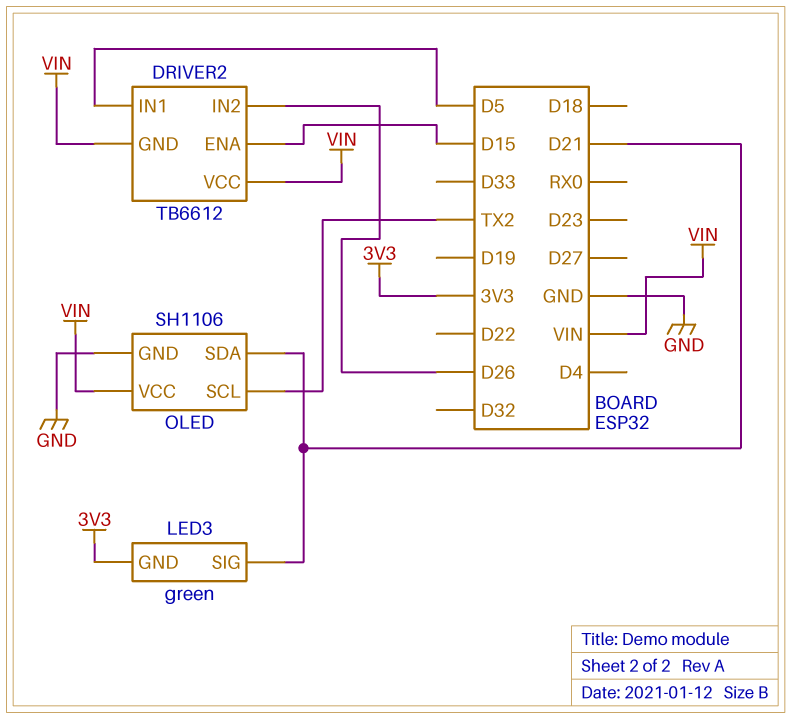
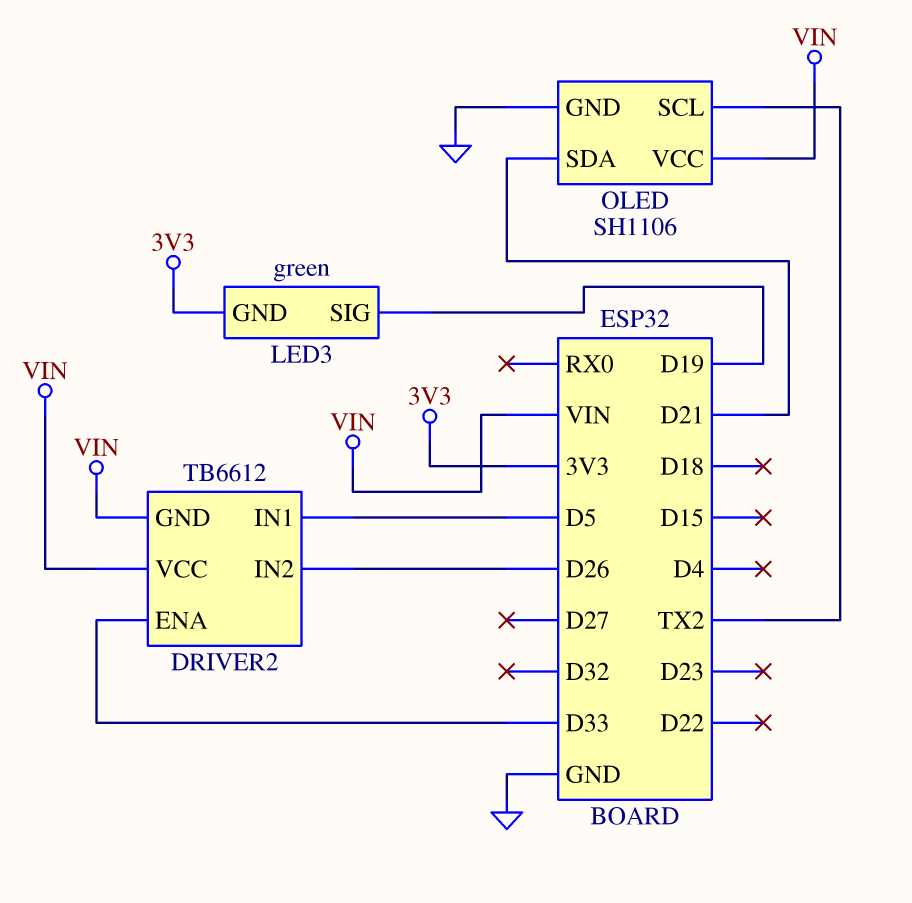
DRIVER2 pin ENA: D15 -> D33
LED3 pin SIG: D21 -> D19

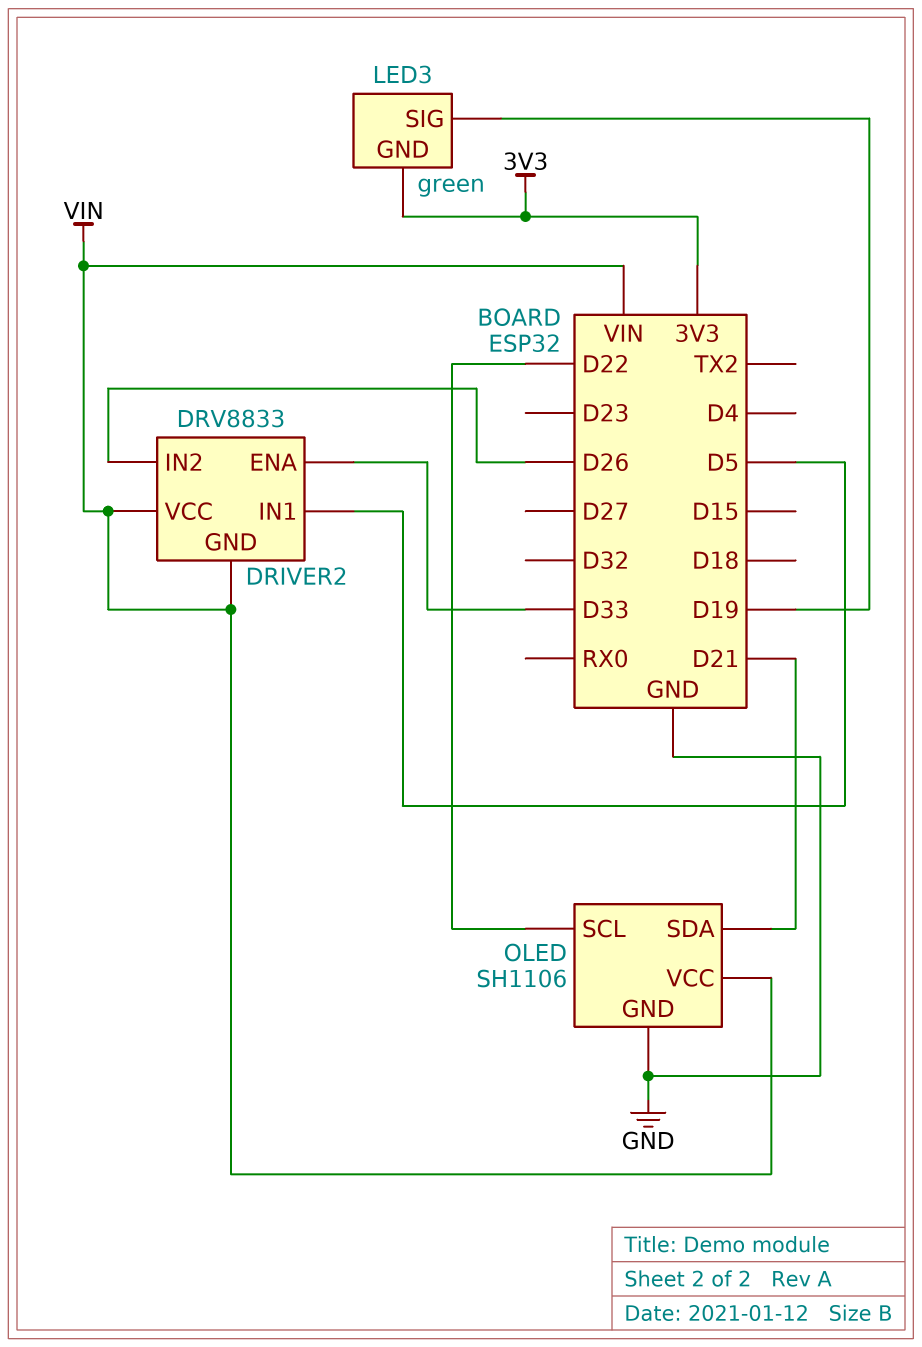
DRIVER2: TB6612 -> DRV8833
OLED pin SCL: TX2 -> D22

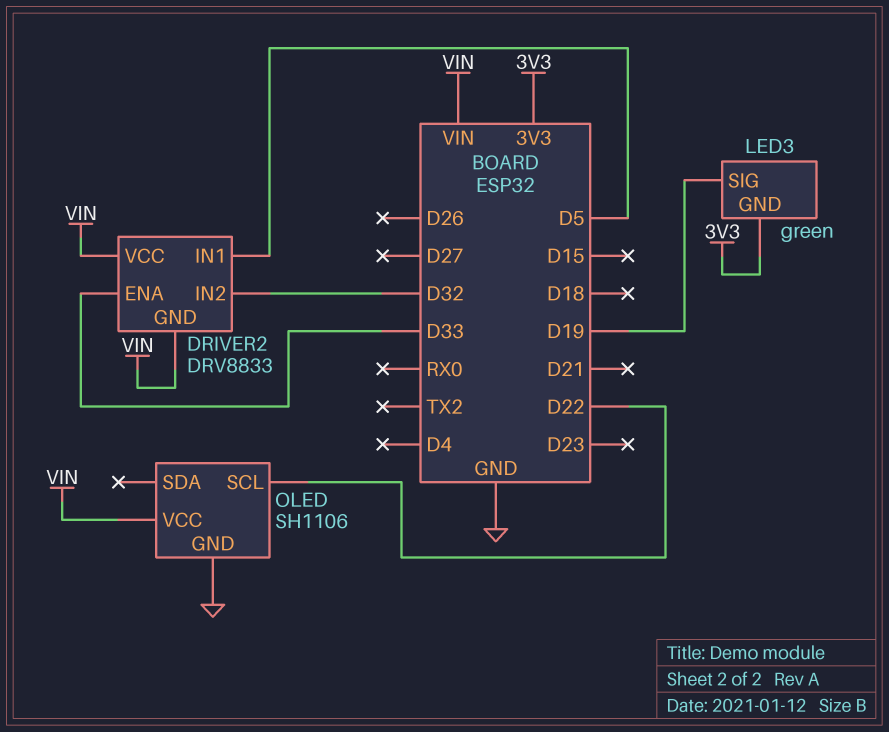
DRIVER2 pin IN2: D26 -> D32
OLED pin SDA: D21 -> none

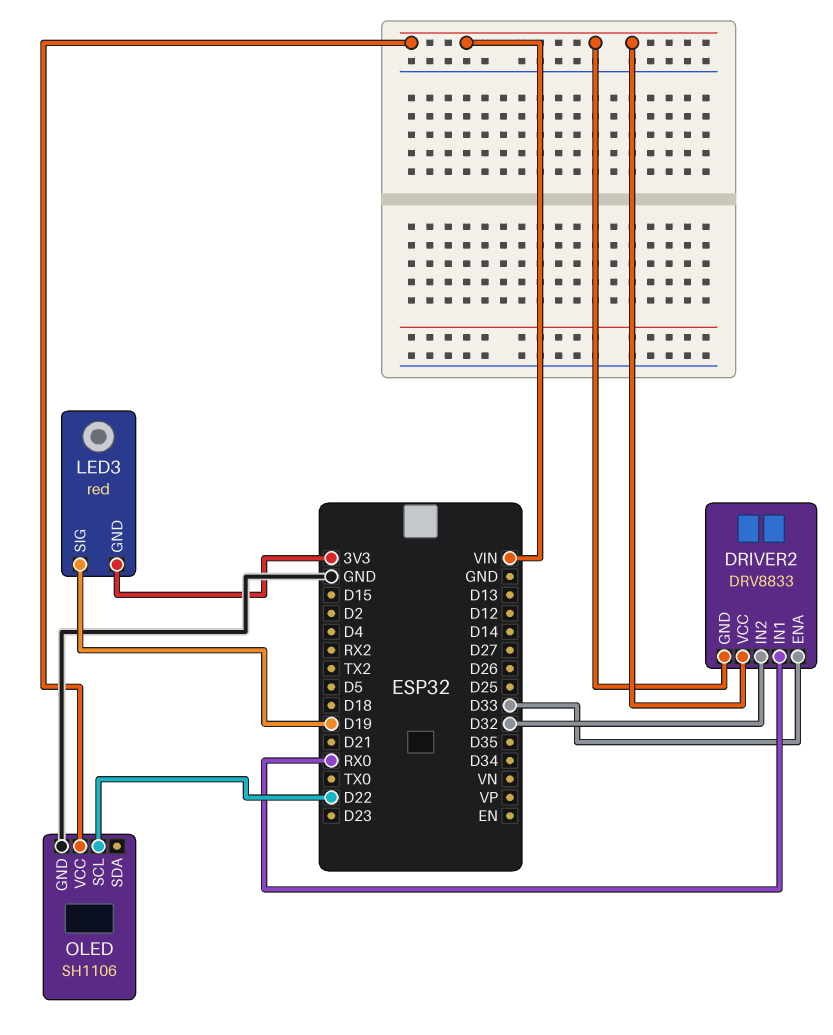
DRIVER2 pin IN1: D5 -> RX0
LED3: green -> red

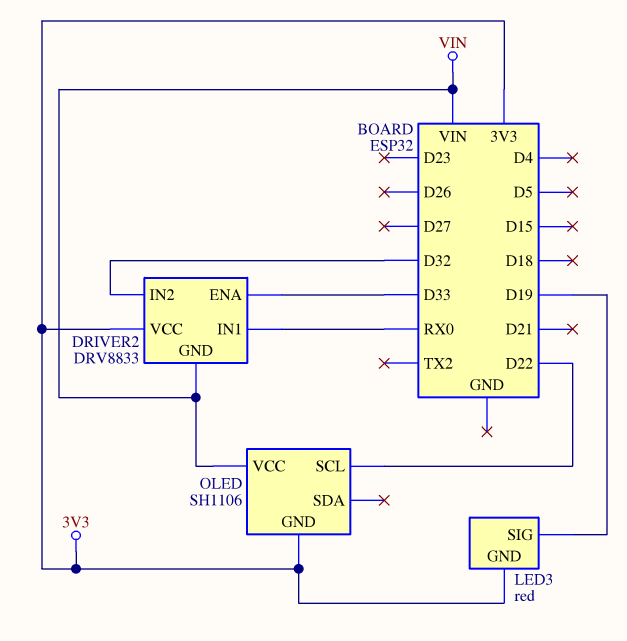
DRIVER2 pin VCC: VIN -> 3V3
OLED pin GND: GND -> 3V3

